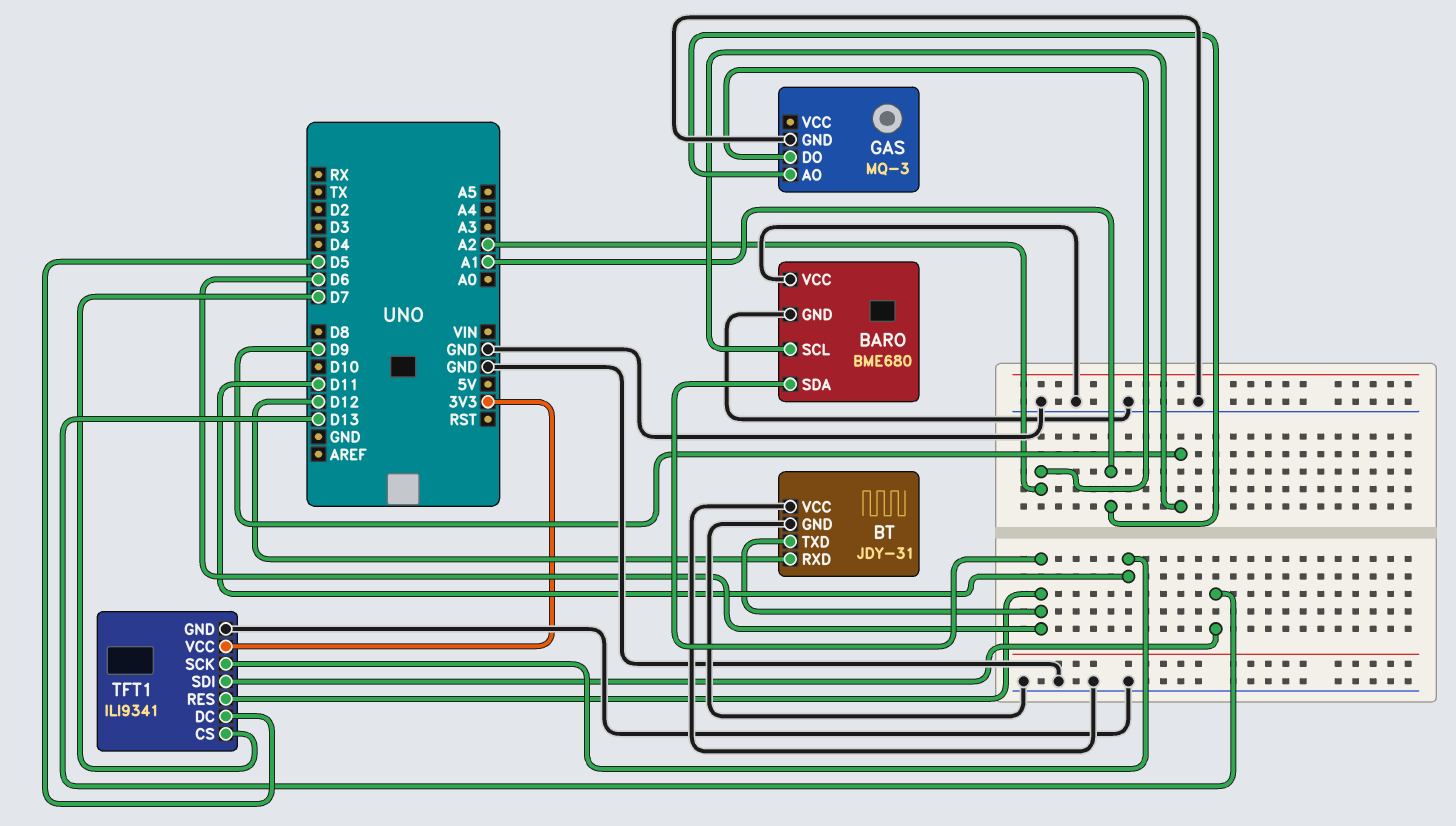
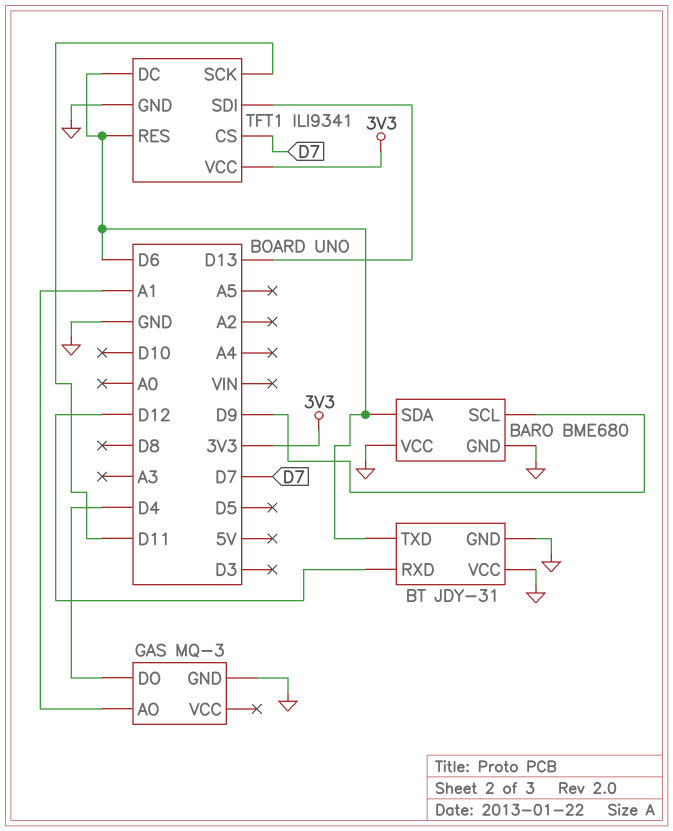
GAS pin DO: A2 -> D4
TFT1 pin DC: D5 -> D6

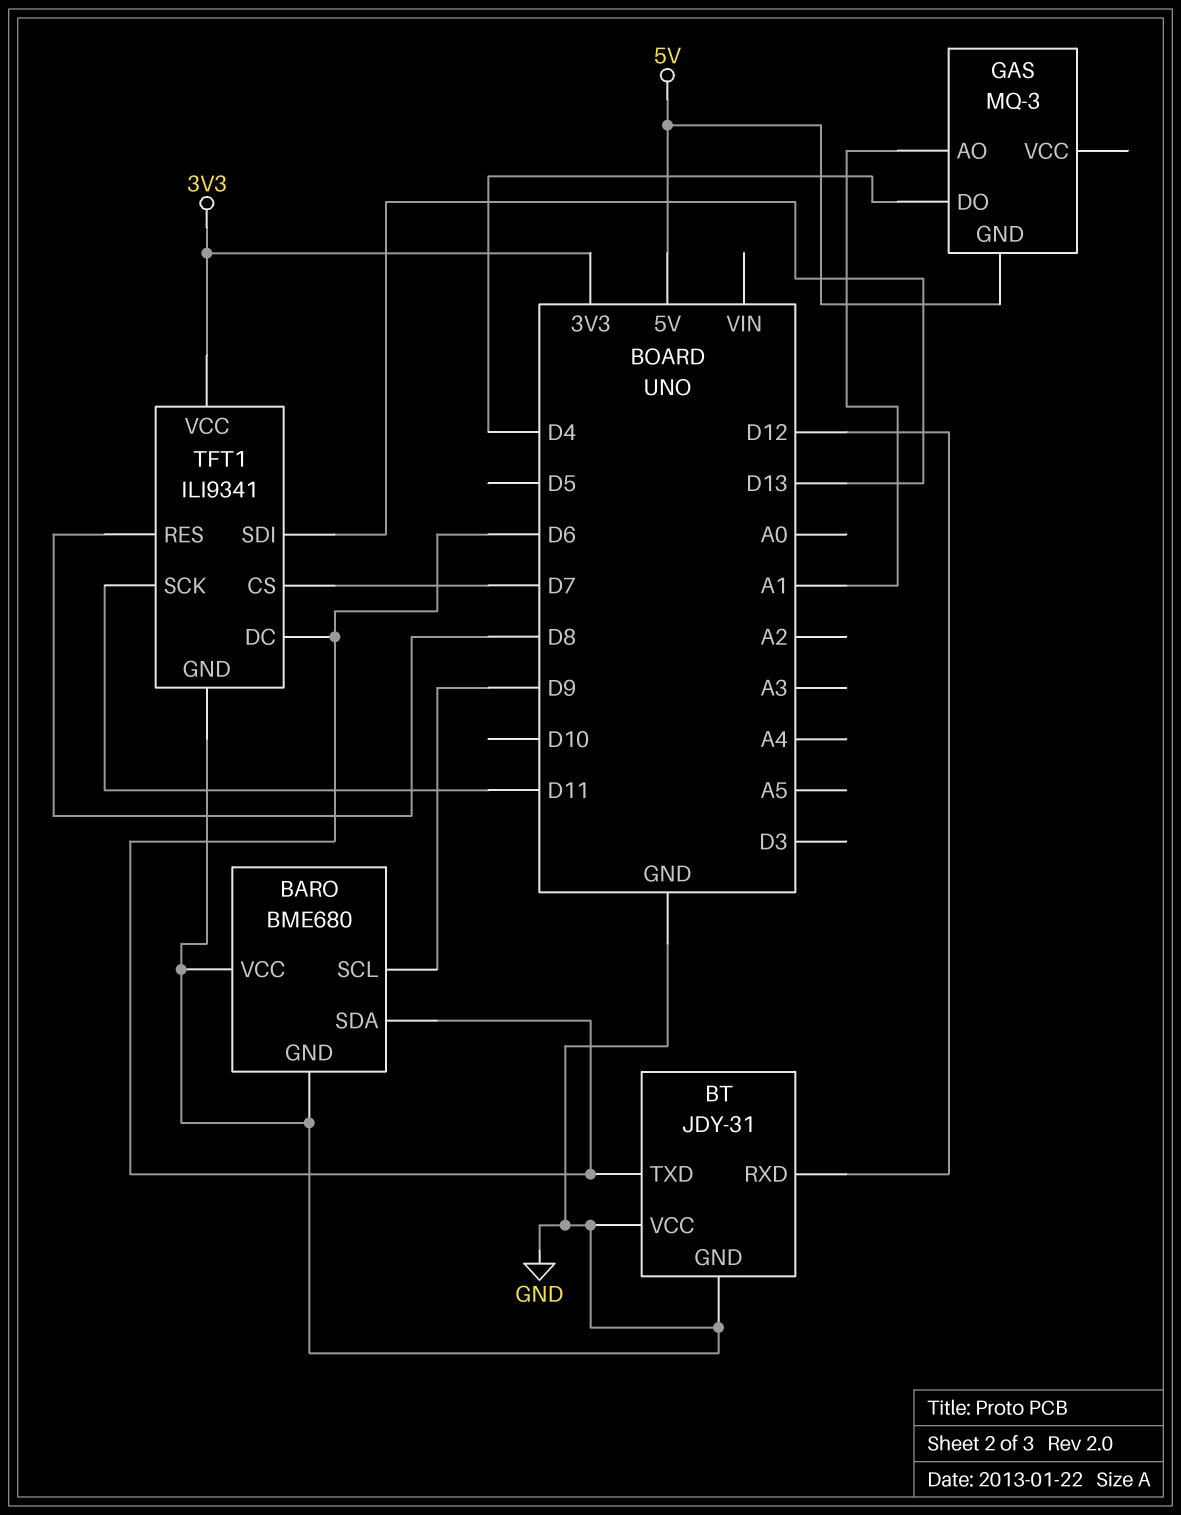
GAS pin GND: GND -> 5V
TFT1 pin RES: D6 -> D8

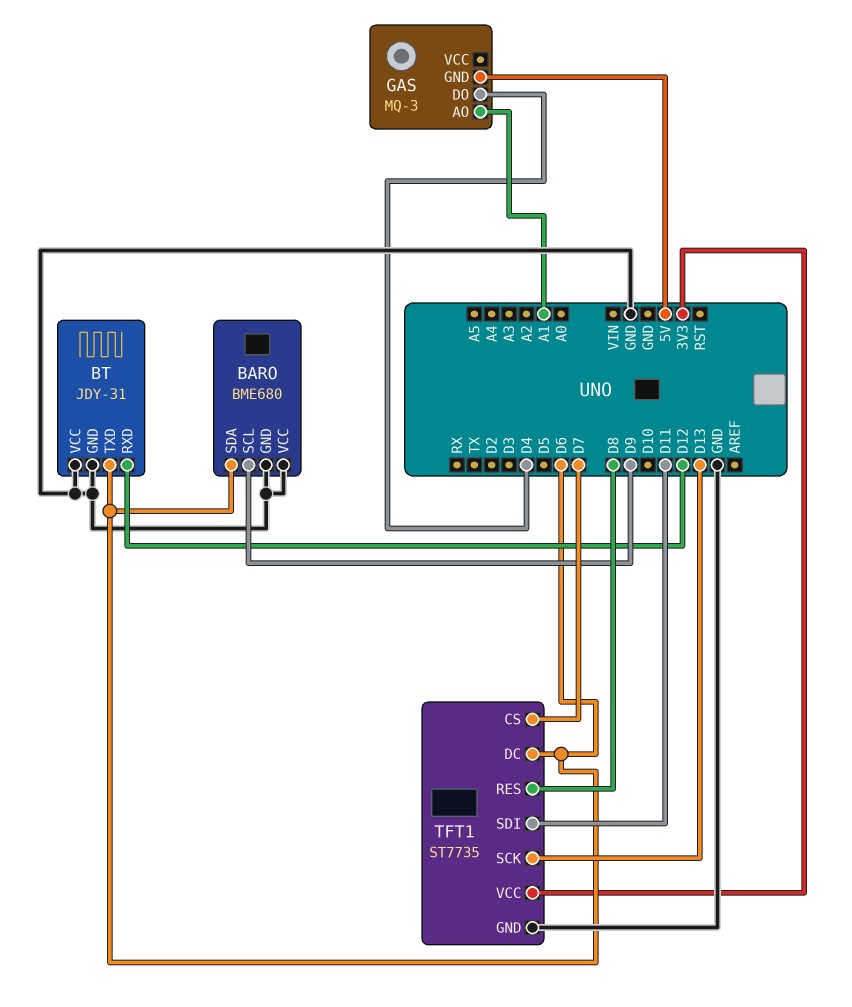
TFT1: ILI9341 -> ST7735
TFT1 pin SCK: D11 -> D13
TFT1 pin SDI: D13 -> D11

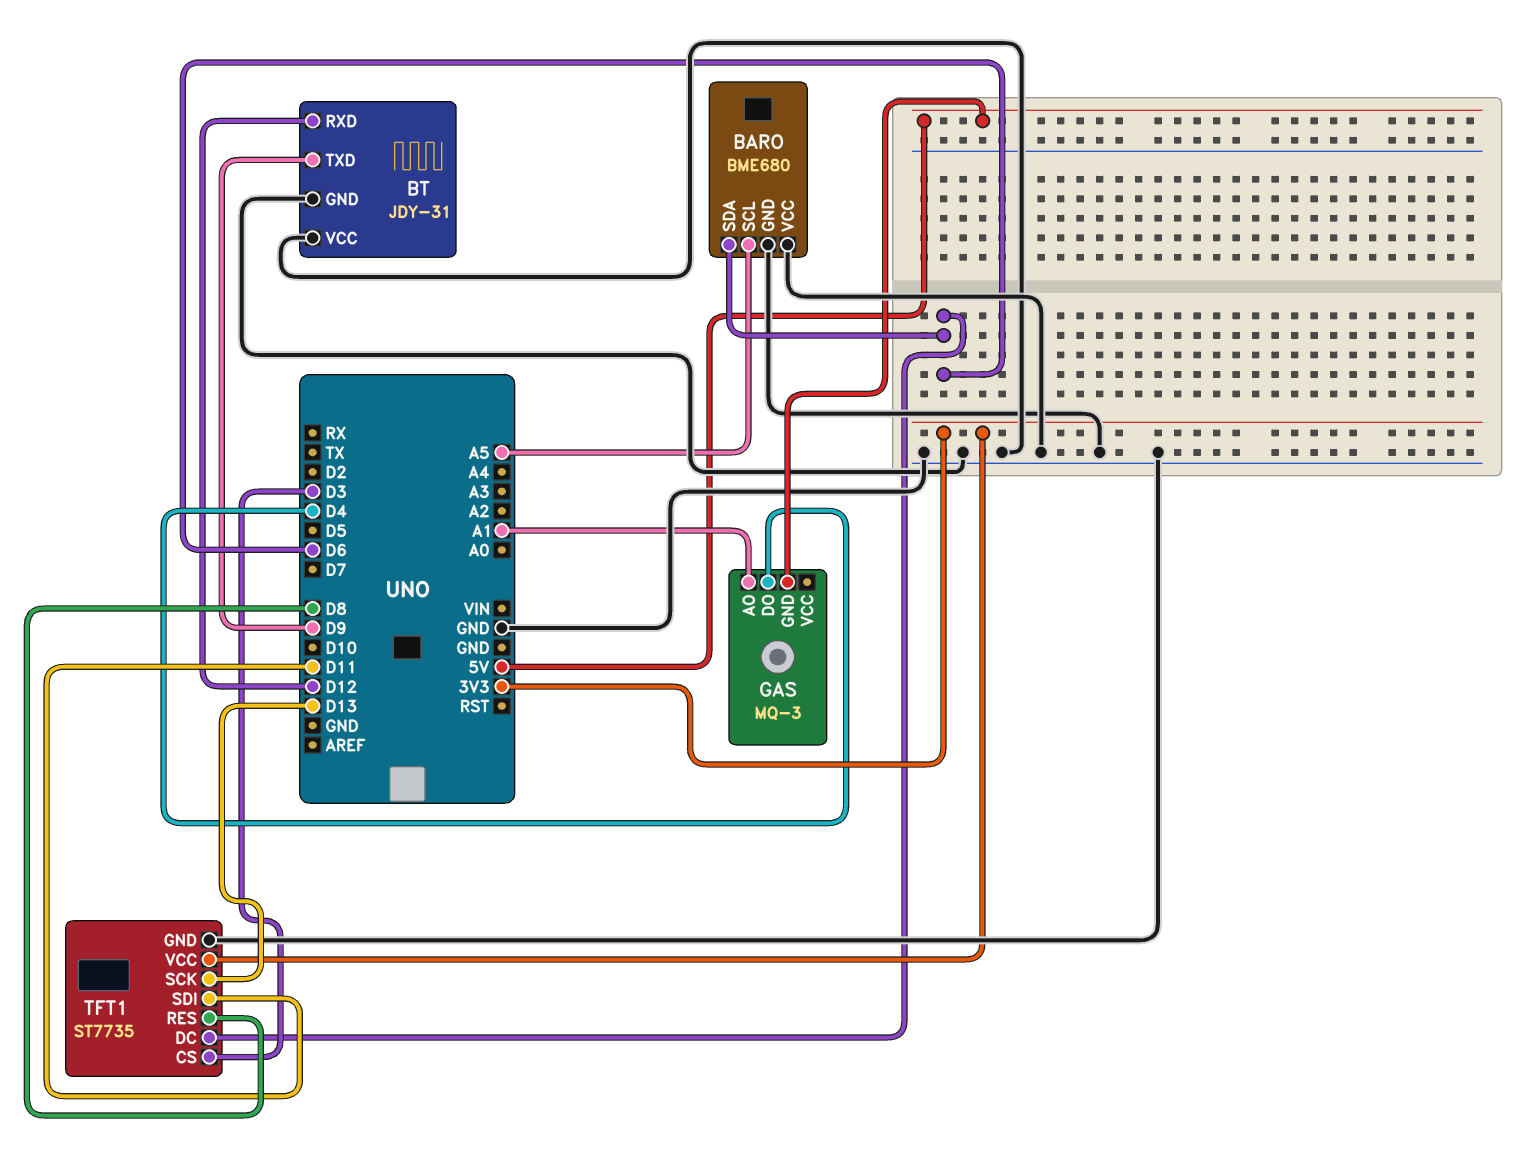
BARO pin SCL: D9 -> A5
BT pin TXD: D6 -> D9
TFT1 pin CS: D7 -> D3

